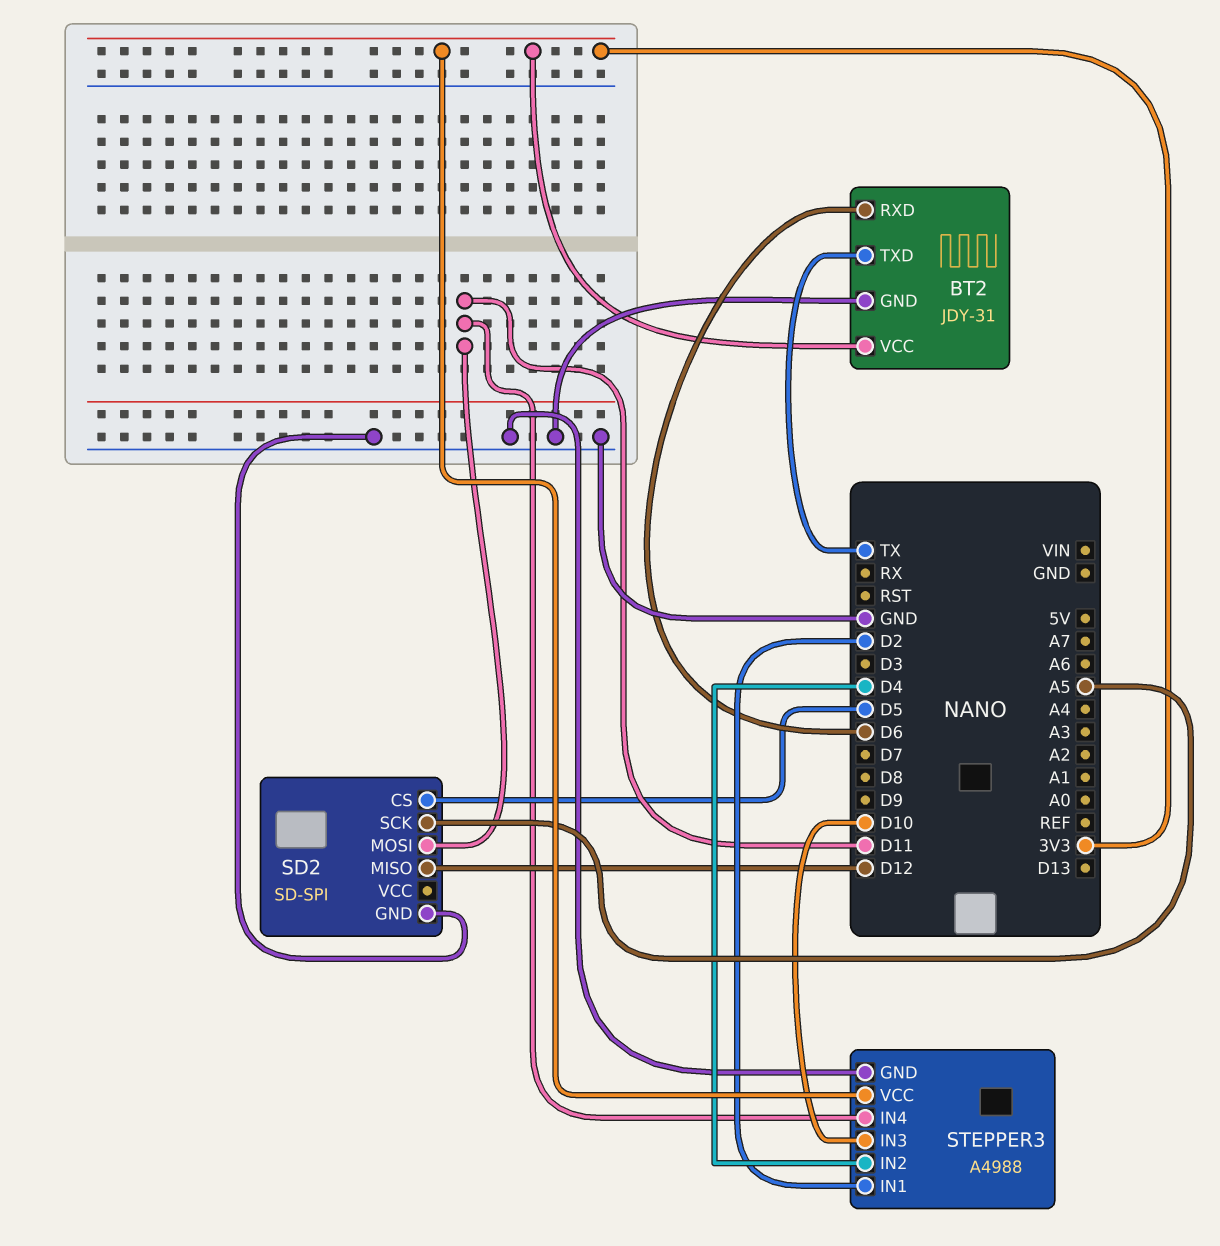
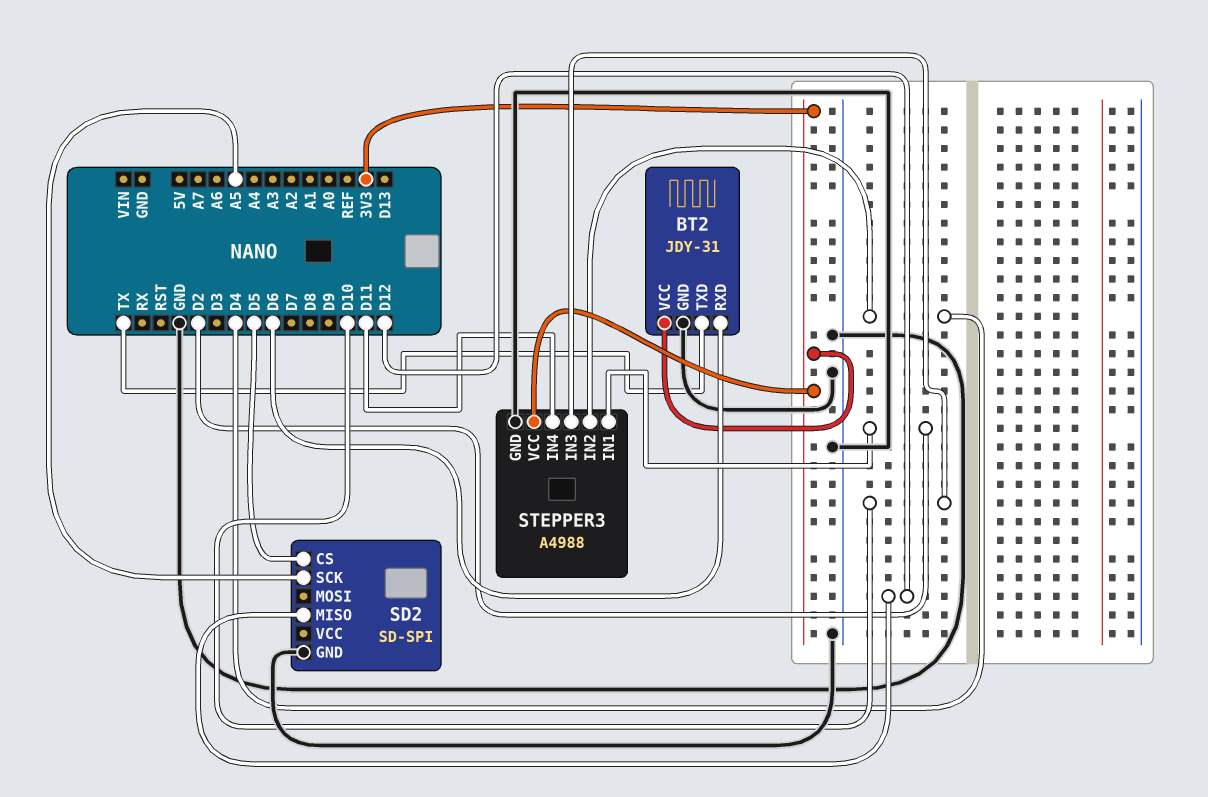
SD2 pin MOSI: D11 -> none

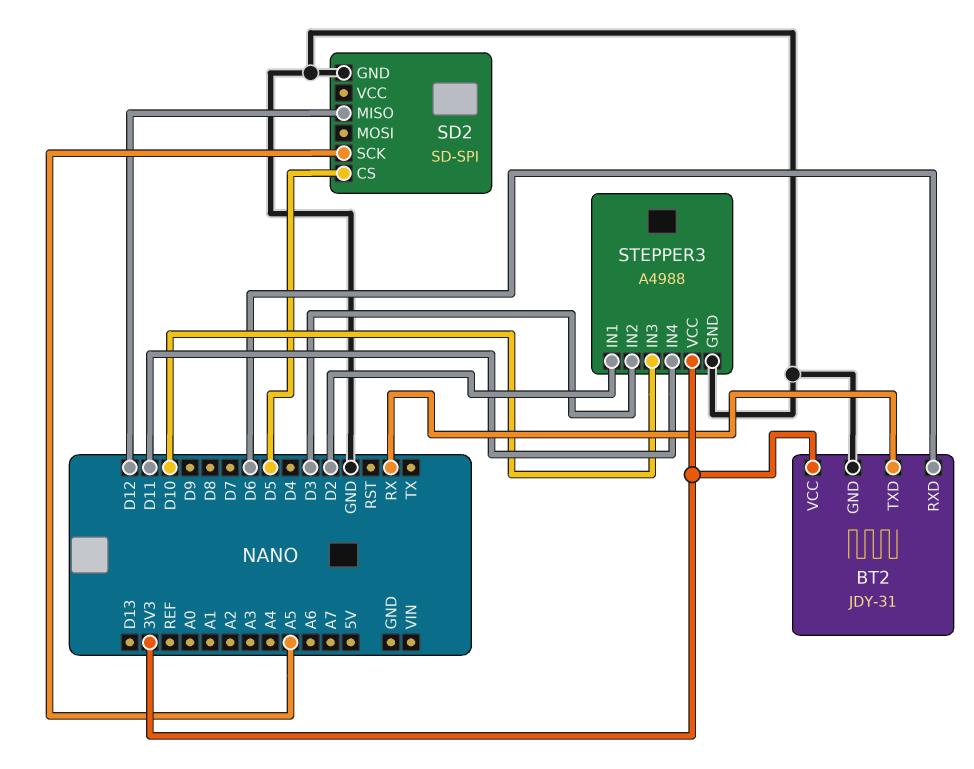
BT2 pin TXD: TX -> RX
STEPPER3 pin IN2: D4 -> D3

